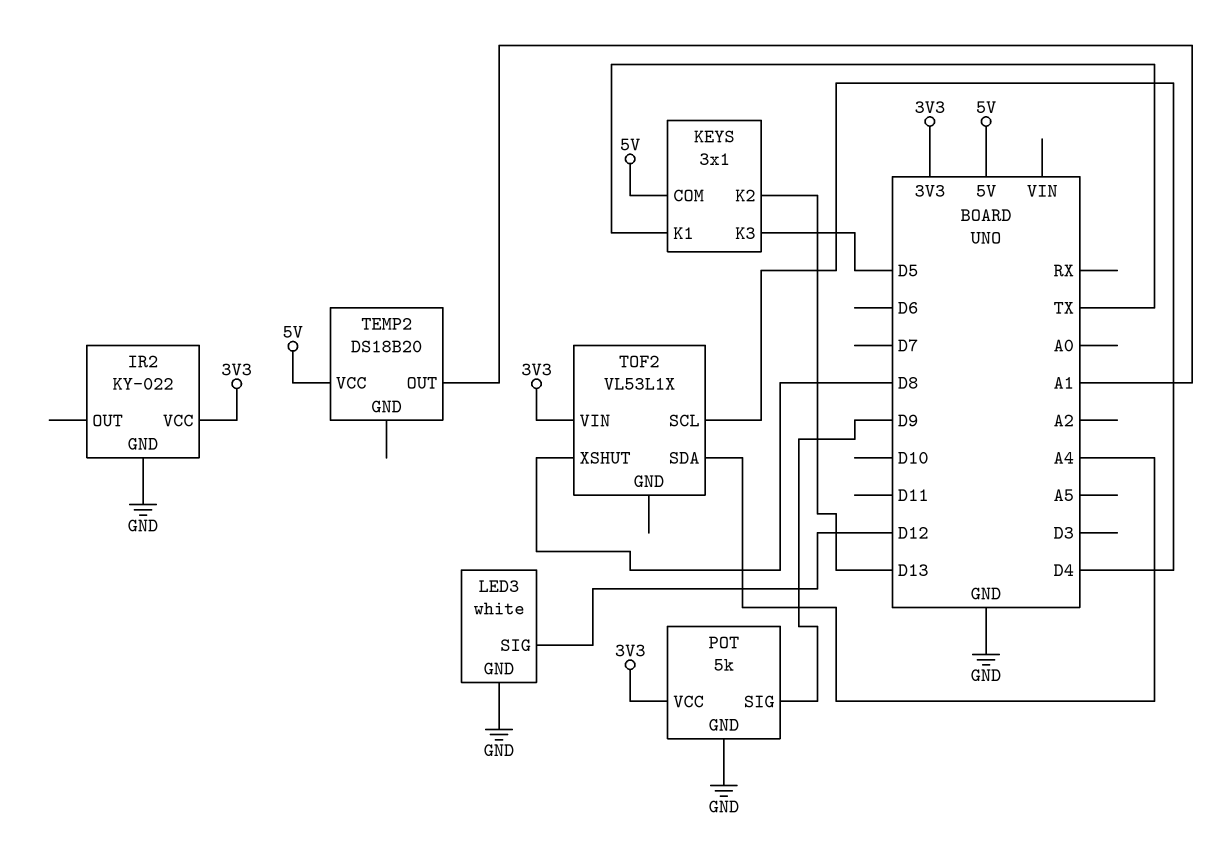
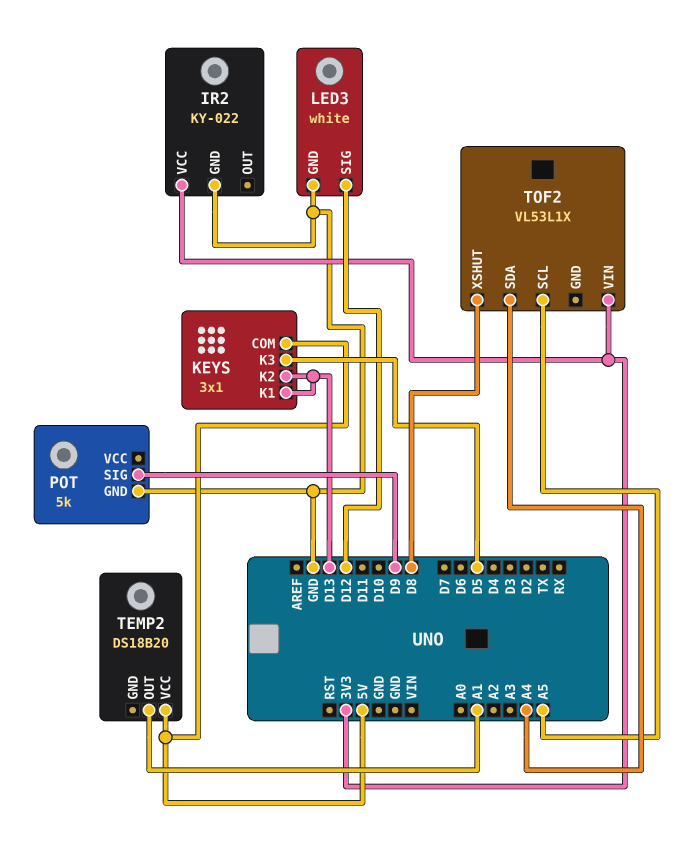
KEYS pin K1: TX -> D13
POT pin VCC: 3V3 -> none
TOF2 pin SCL: D4 -> A5

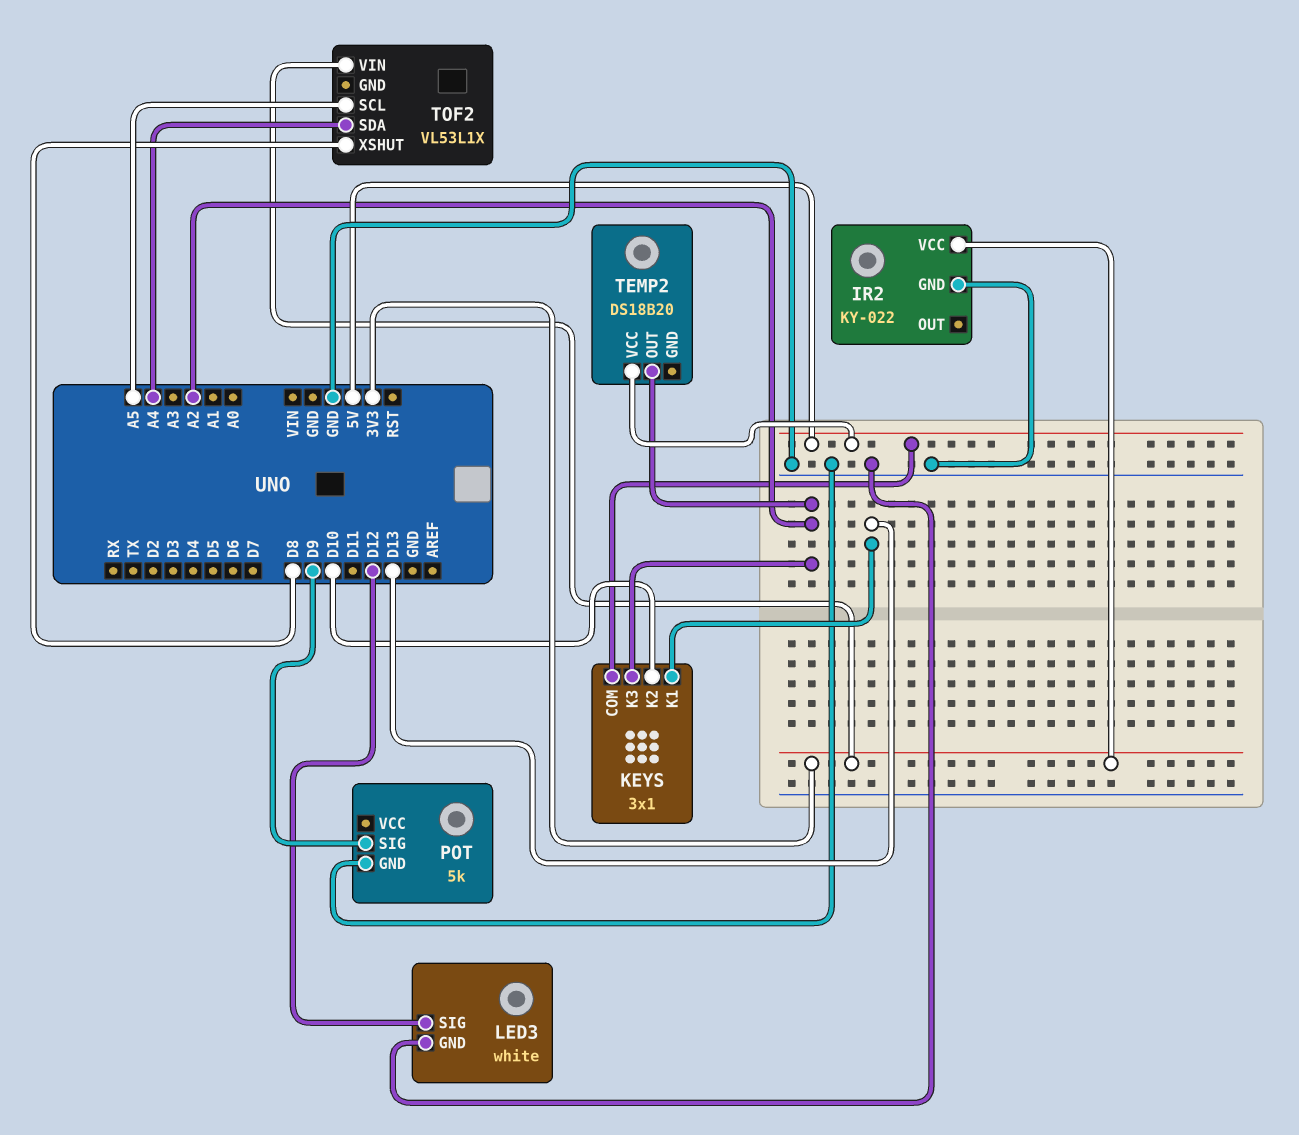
KEYS pin K2: D13 -> D10
KEYS pin K3: D5 -> A2
TEMP2 pin OUT: A1 -> A2

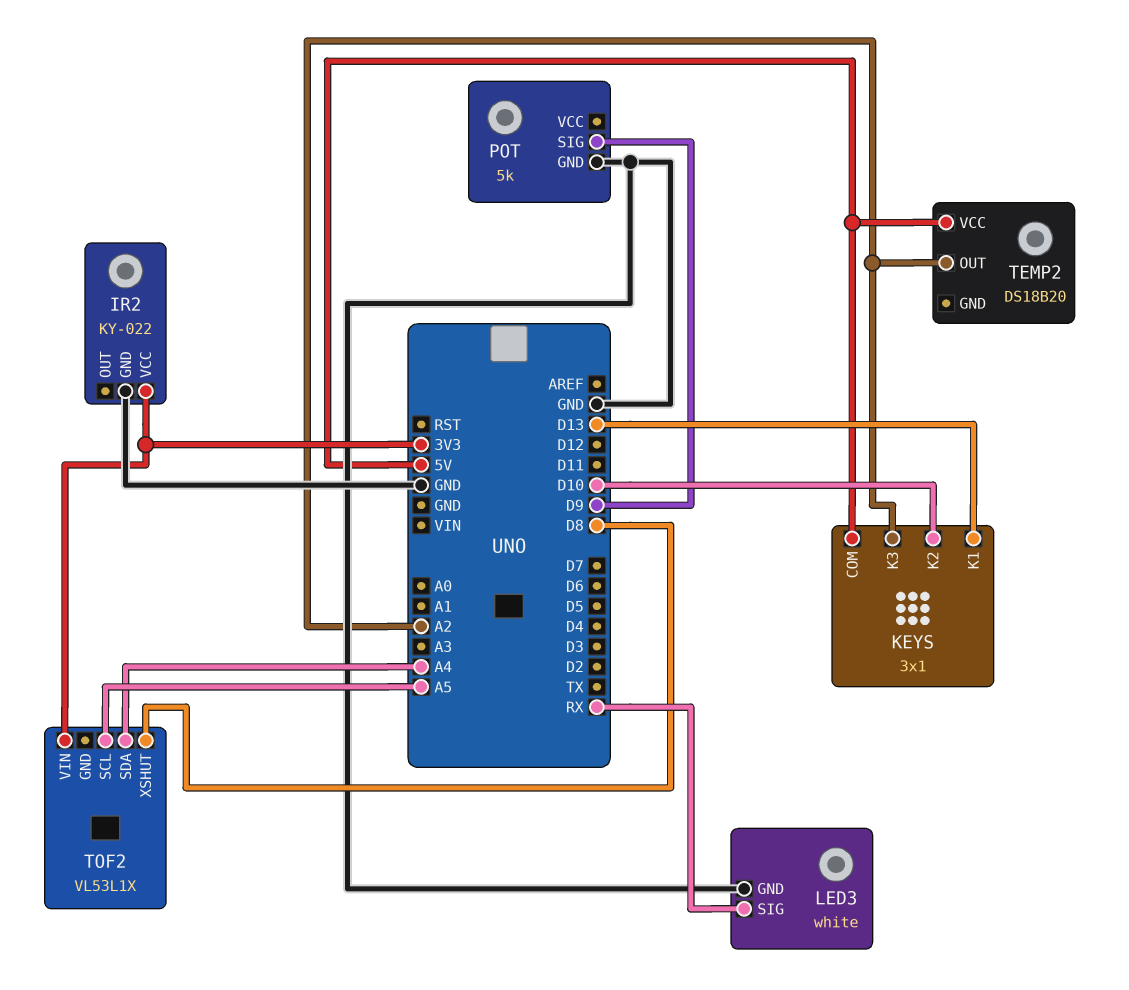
LED3 pin SIG: D12 -> RX

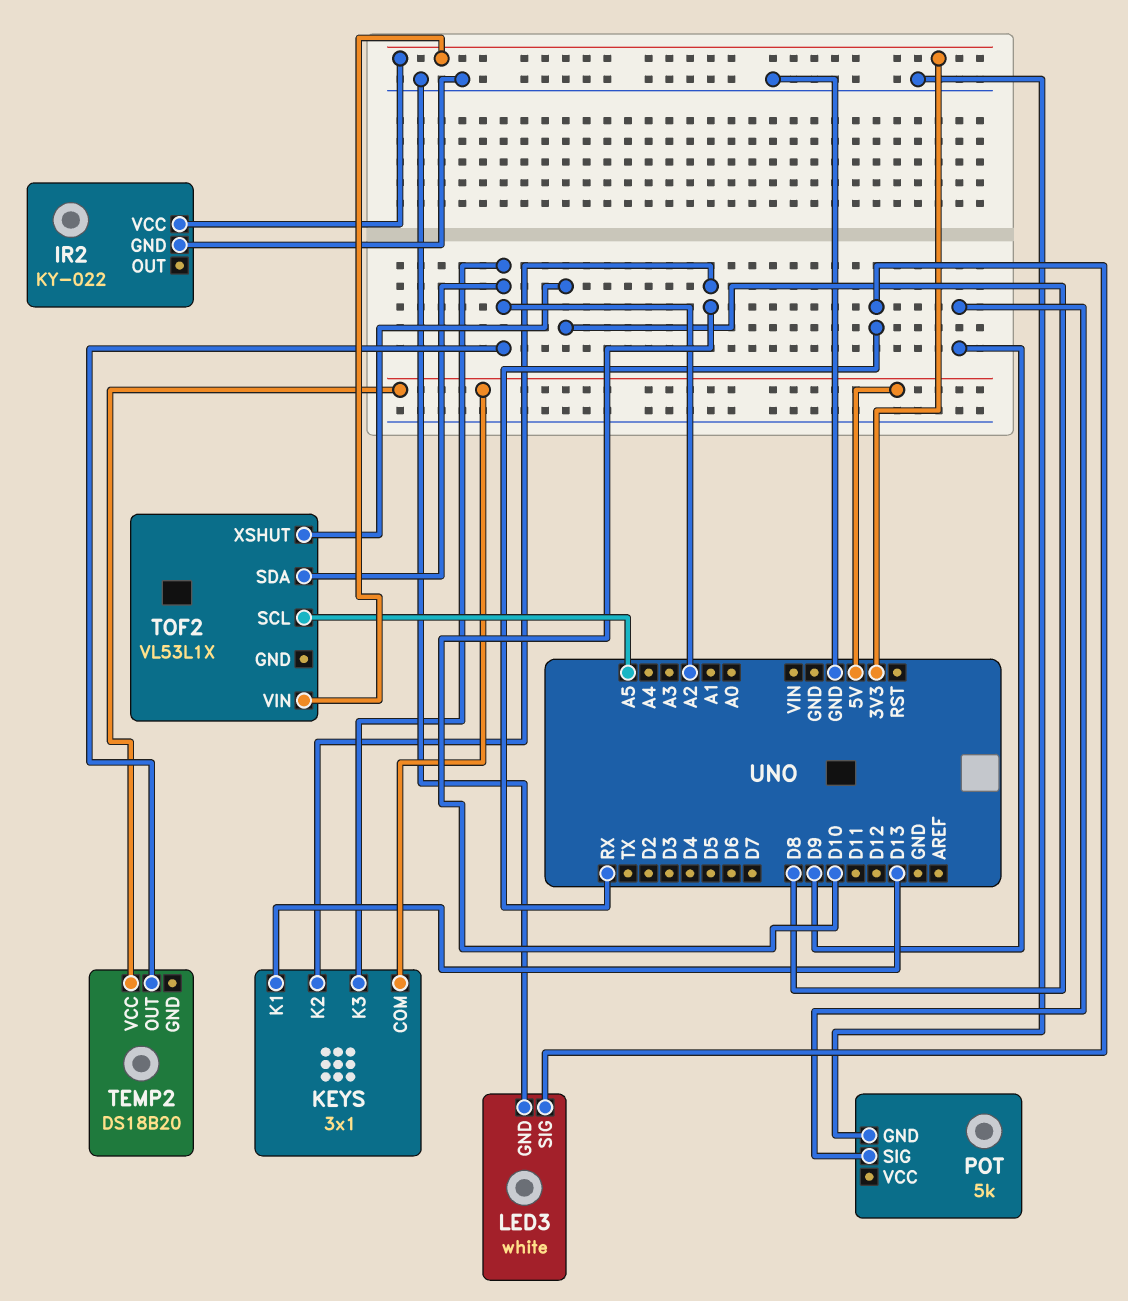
TOF2 pin SDA: A4 -> A2

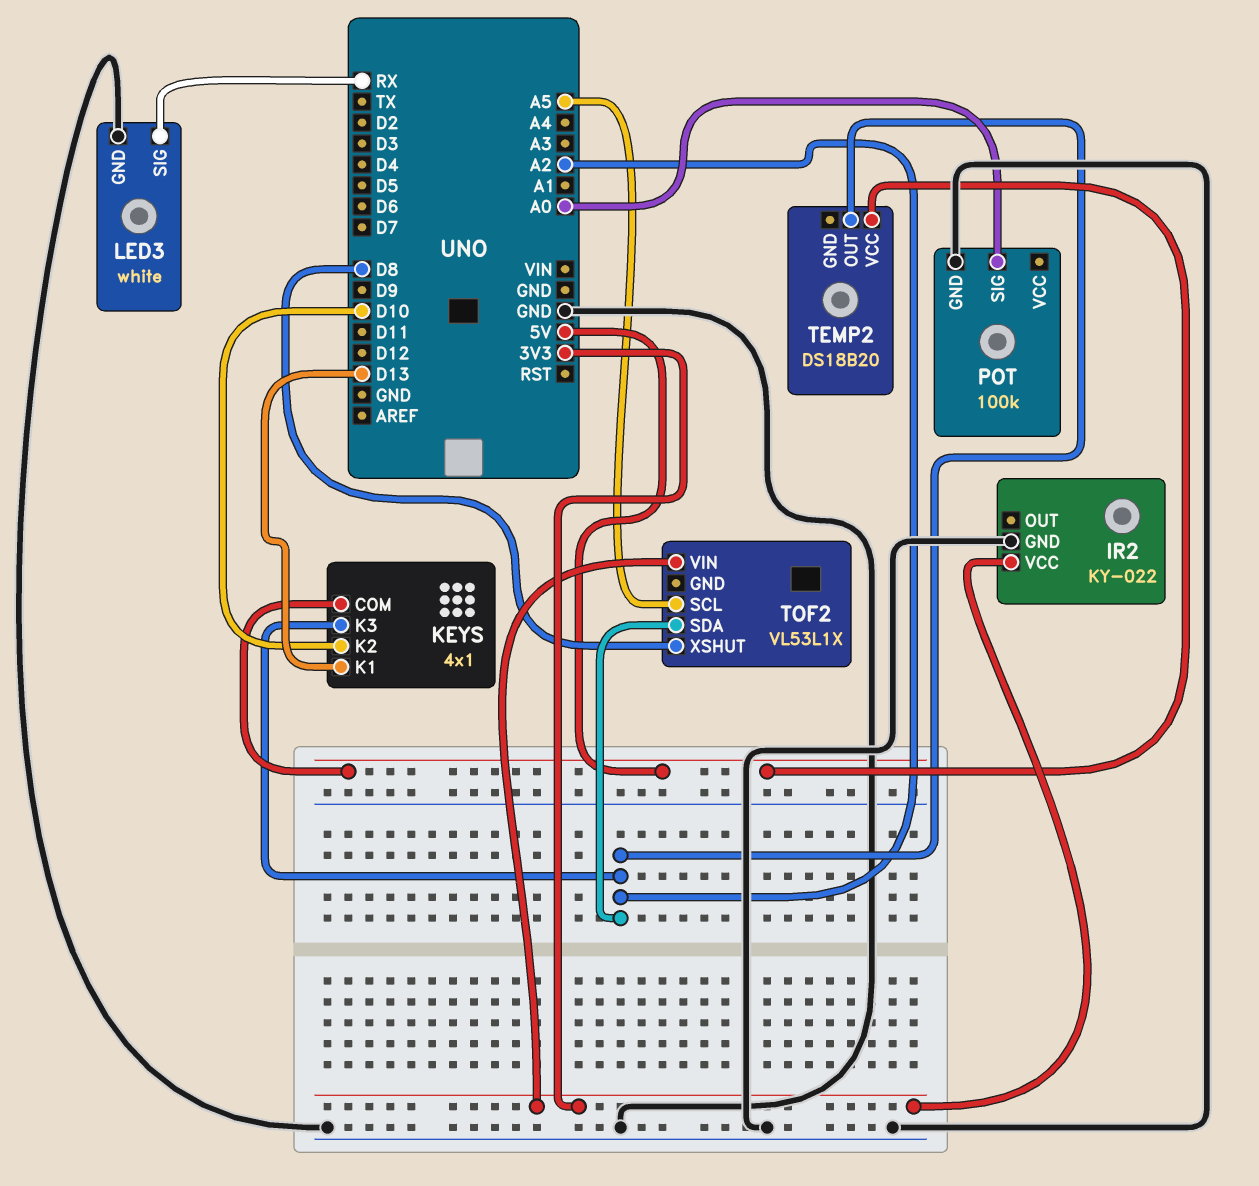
KEYS: 3x1 -> 4x1
POT: 5k -> 100k
POT pin SIG: D9 -> A0

